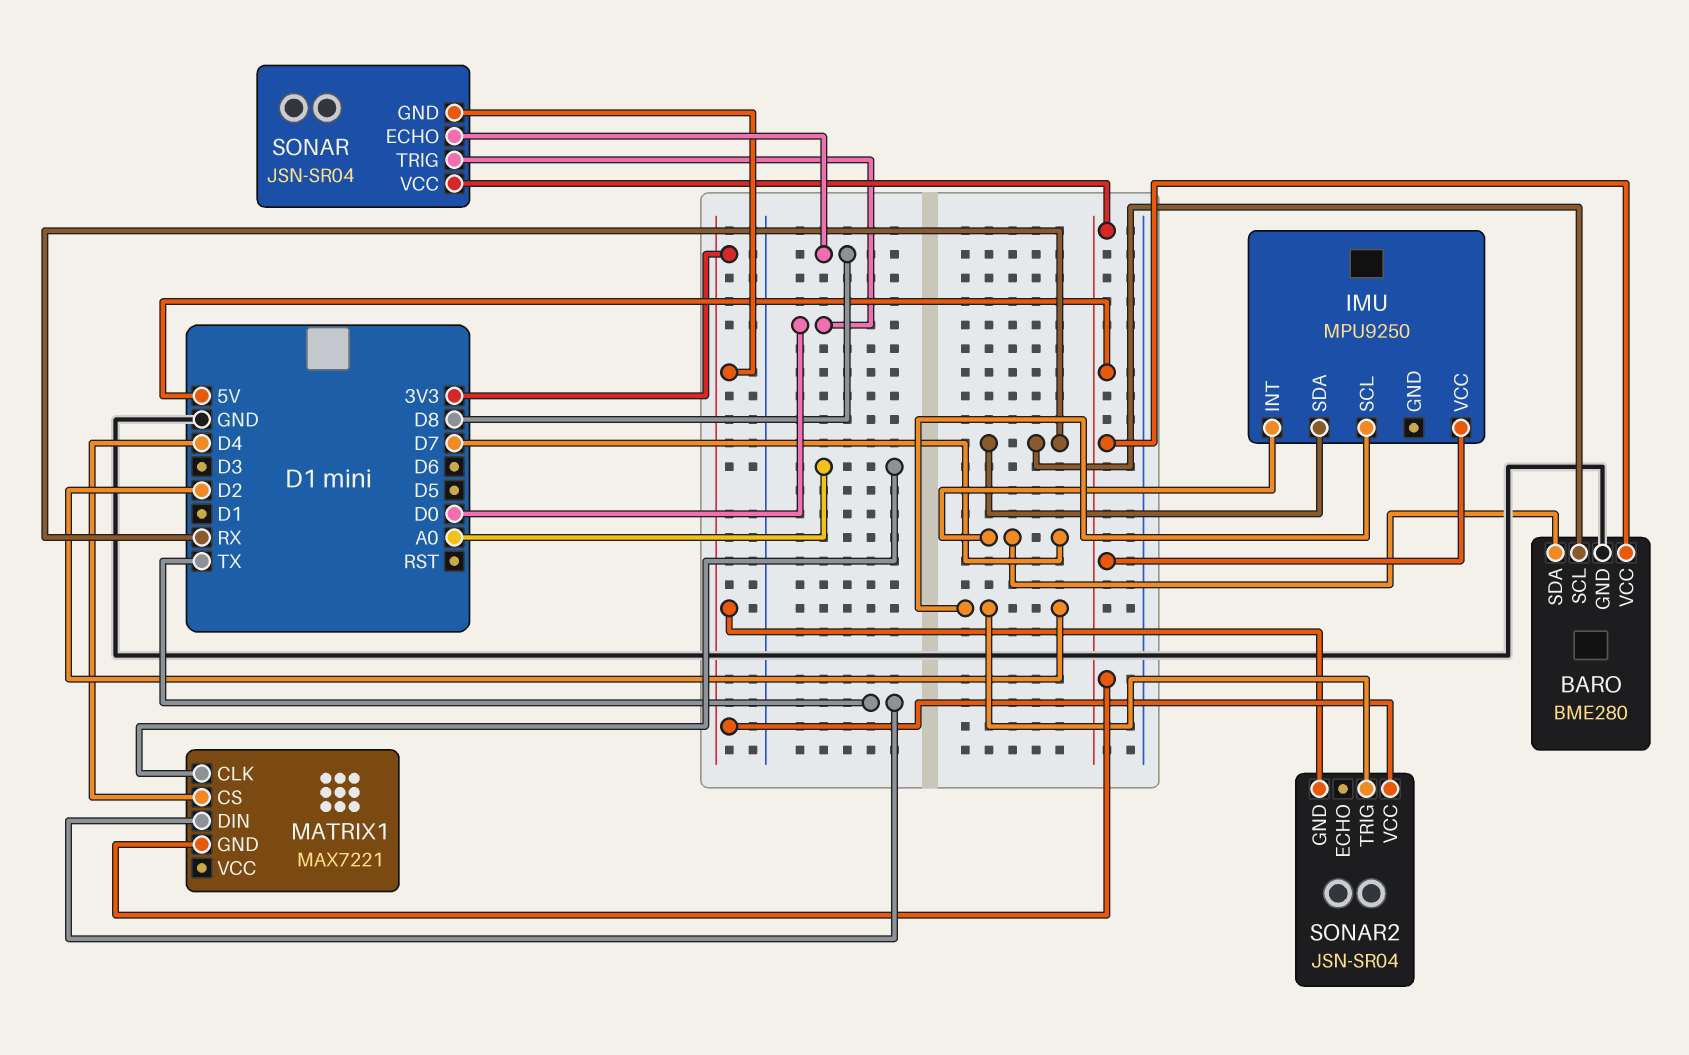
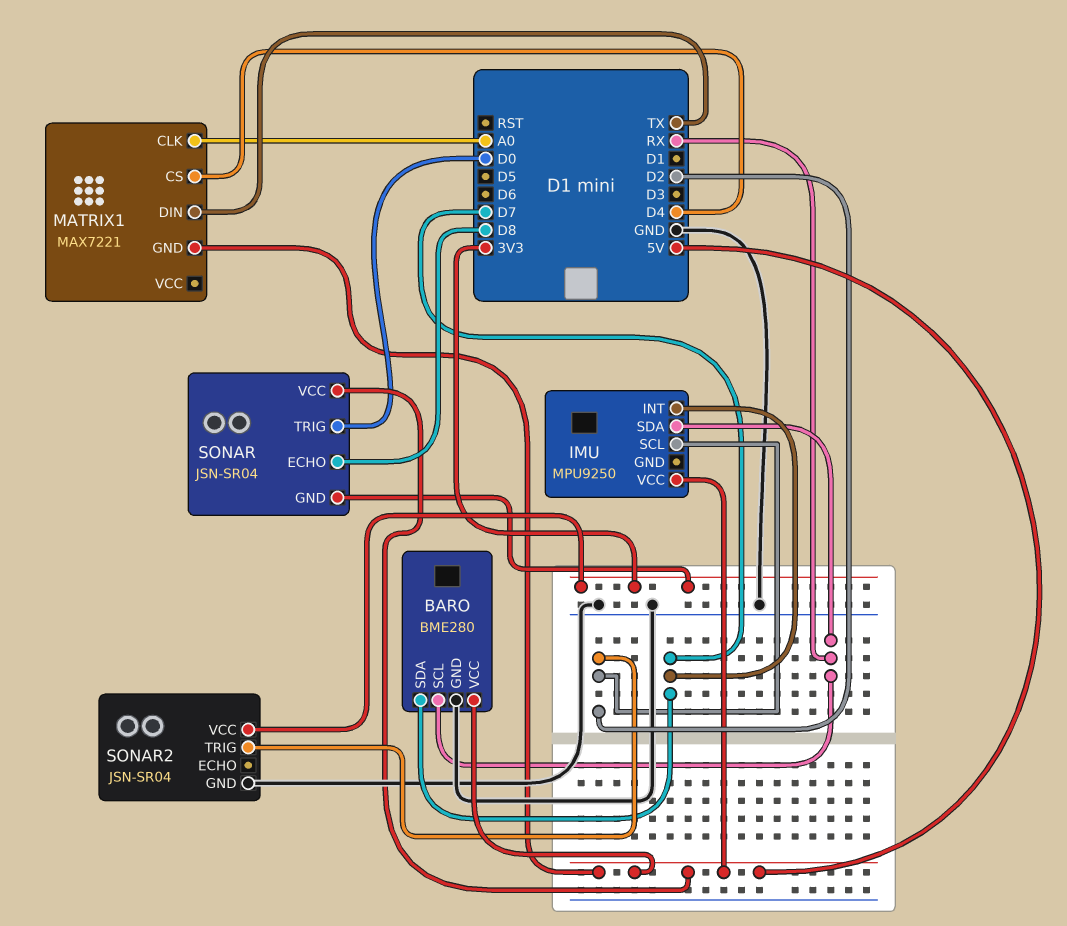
SONAR2 pin GND: 3V3 -> GND

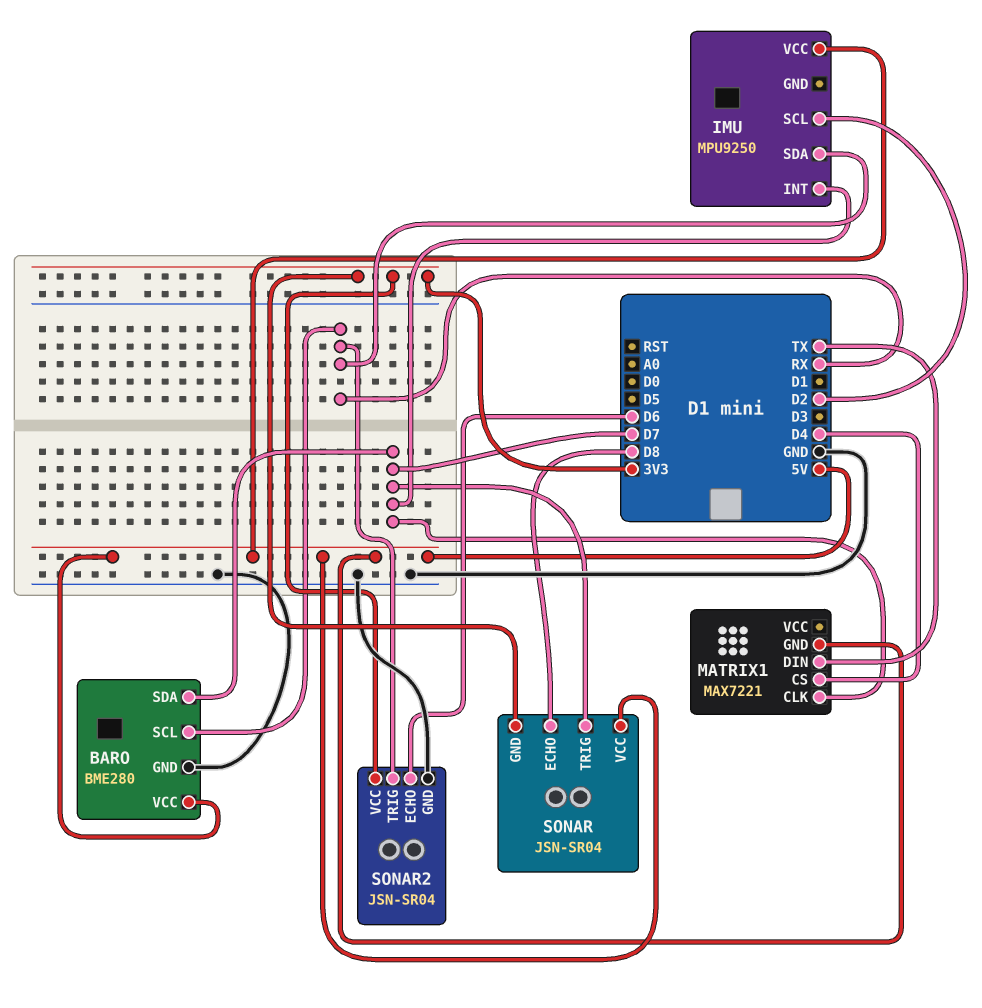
MATRIX1 pin CLK: A0 -> D7
SONAR pin TRIG: D0 -> D7
SONAR2 pin ECHO: none -> D6
SONAR2 pin TRIG: D2 -> RX

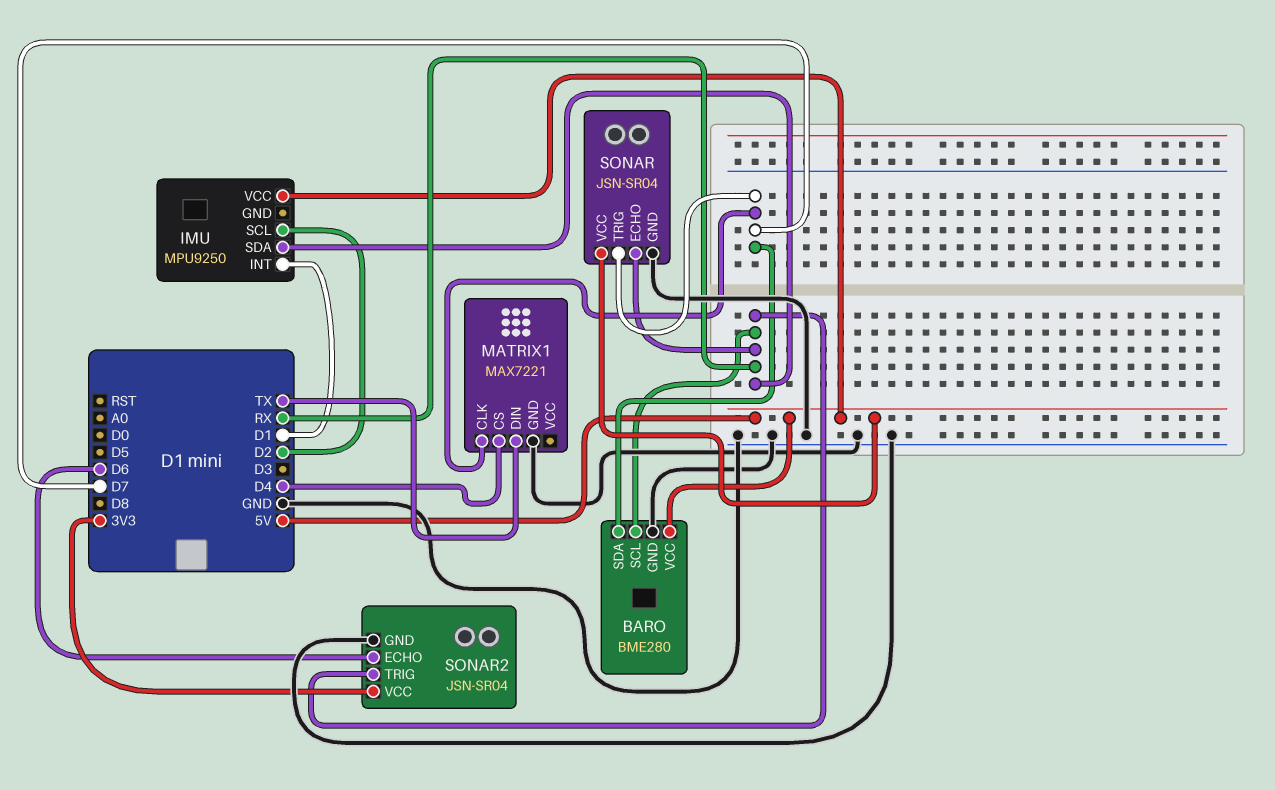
IMU pin INT: D7 -> D1
MATRIX1 pin GND: 5V -> GND
SONAR pin ECHO: D8 -> RX
SONAR pin GND: 3V3 -> GND

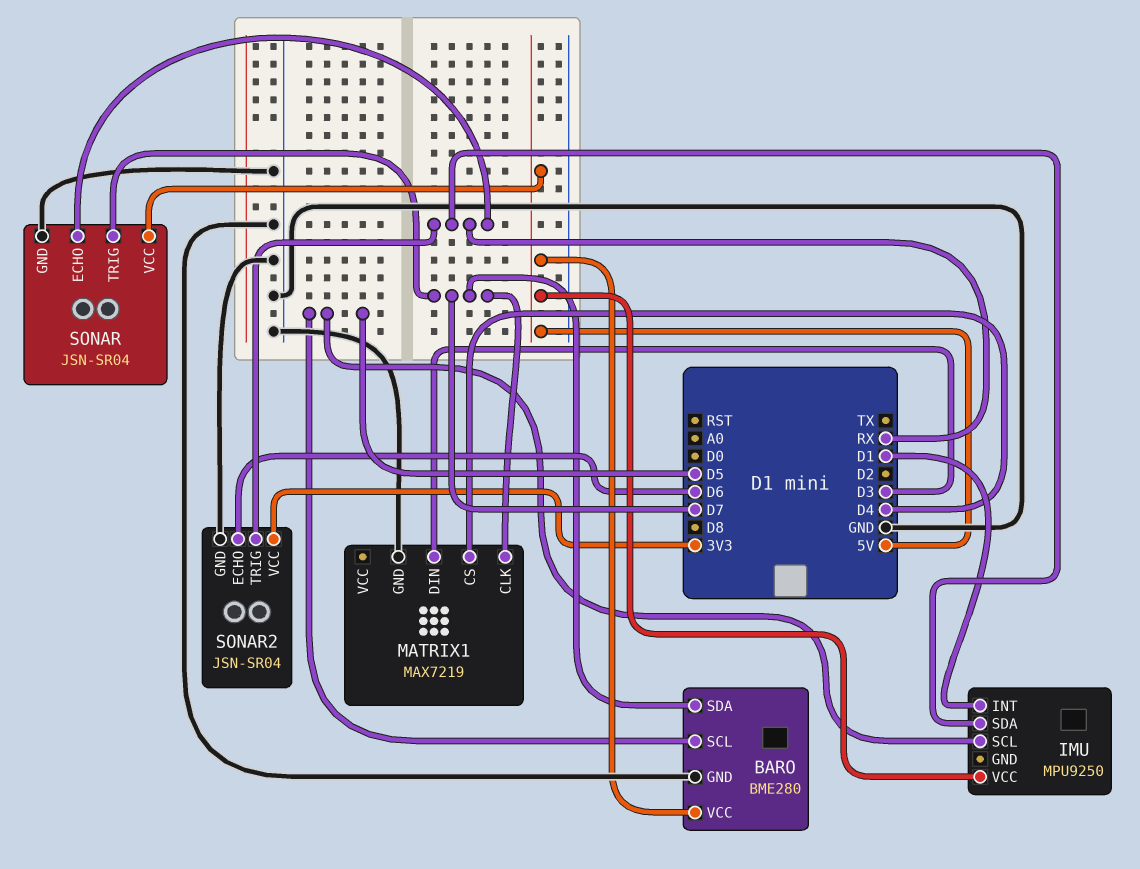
BARO pin SCL: RX -> D5
IMU pin SCL: D2 -> D5
MATRIX1: MAX7221 -> MAX7219
MATRIX1 pin DIN: TX -> D3

